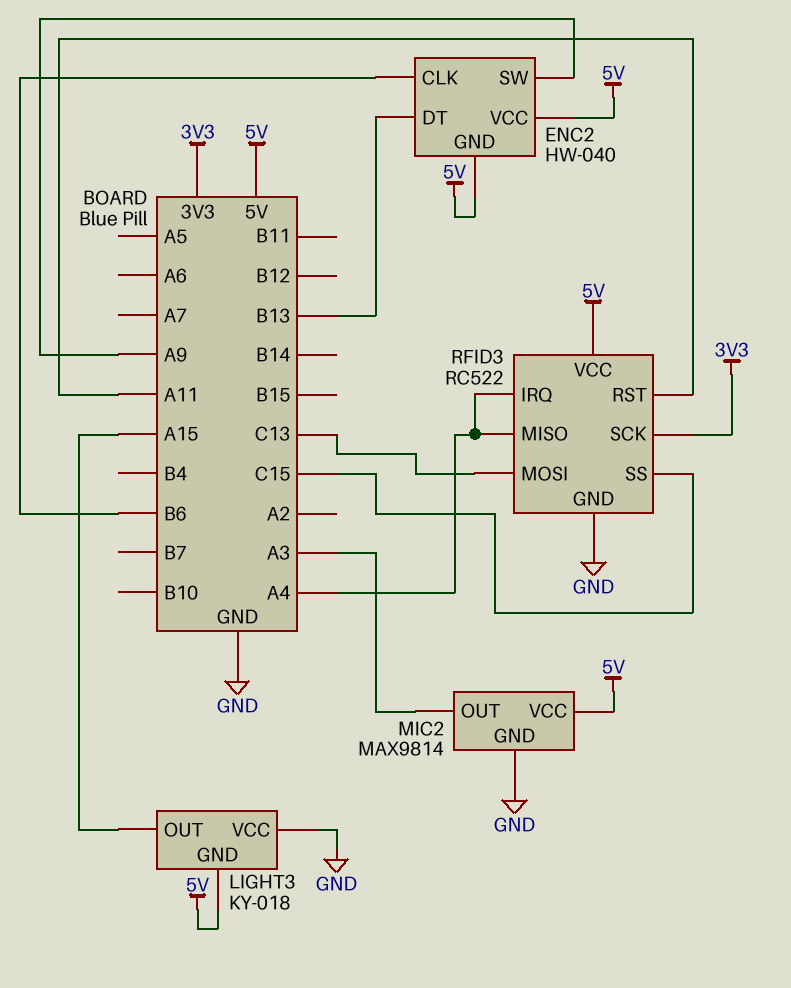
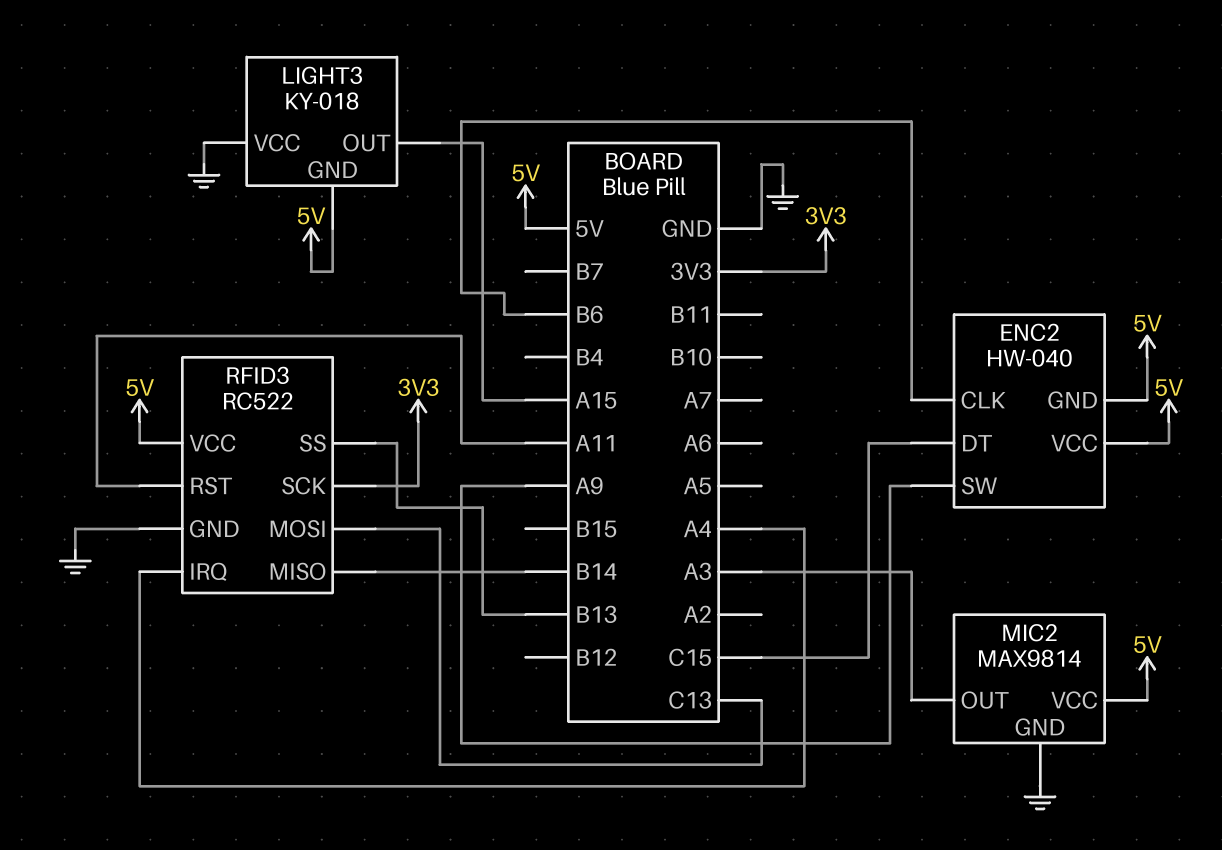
ENC2 pin DT: B13 -> C15
RFID3 pin MISO: A4 -> B14
RFID3 pin SS: C15 -> B13

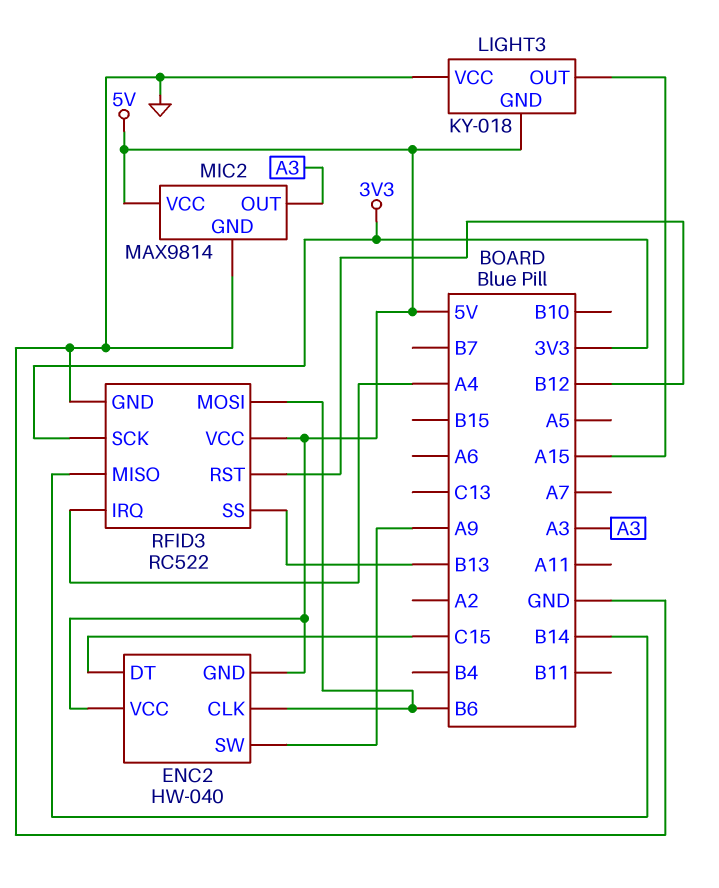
RFID3 pin MOSI: C13 -> B6
RFID3 pin RST: A11 -> B12

